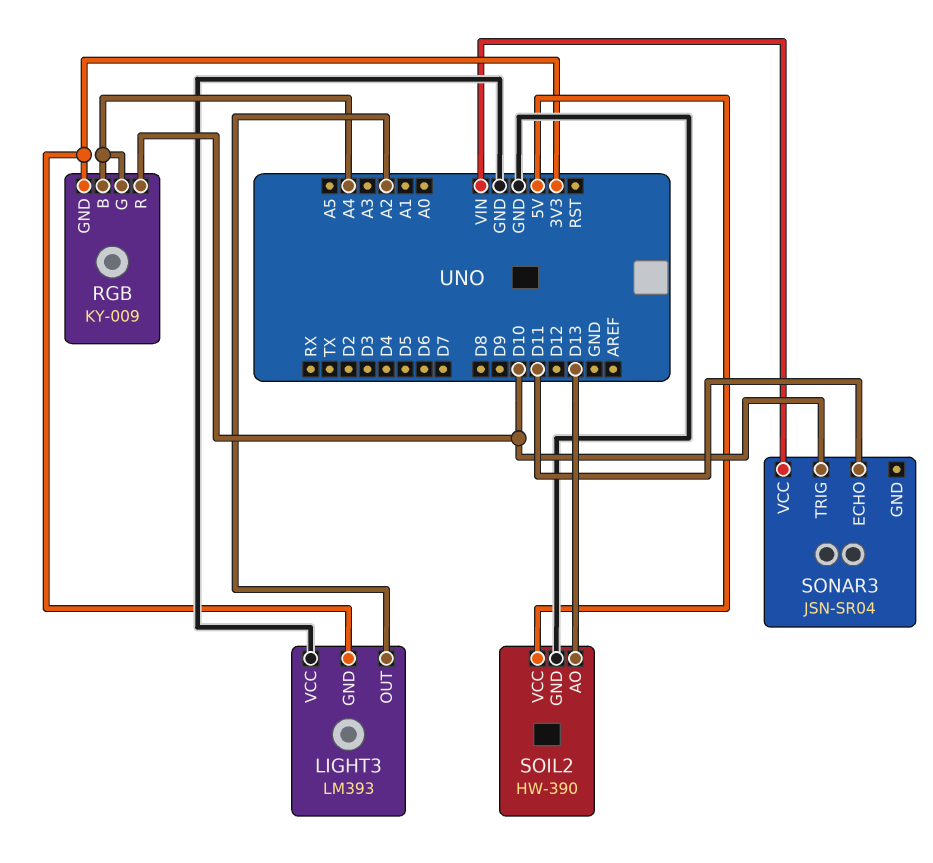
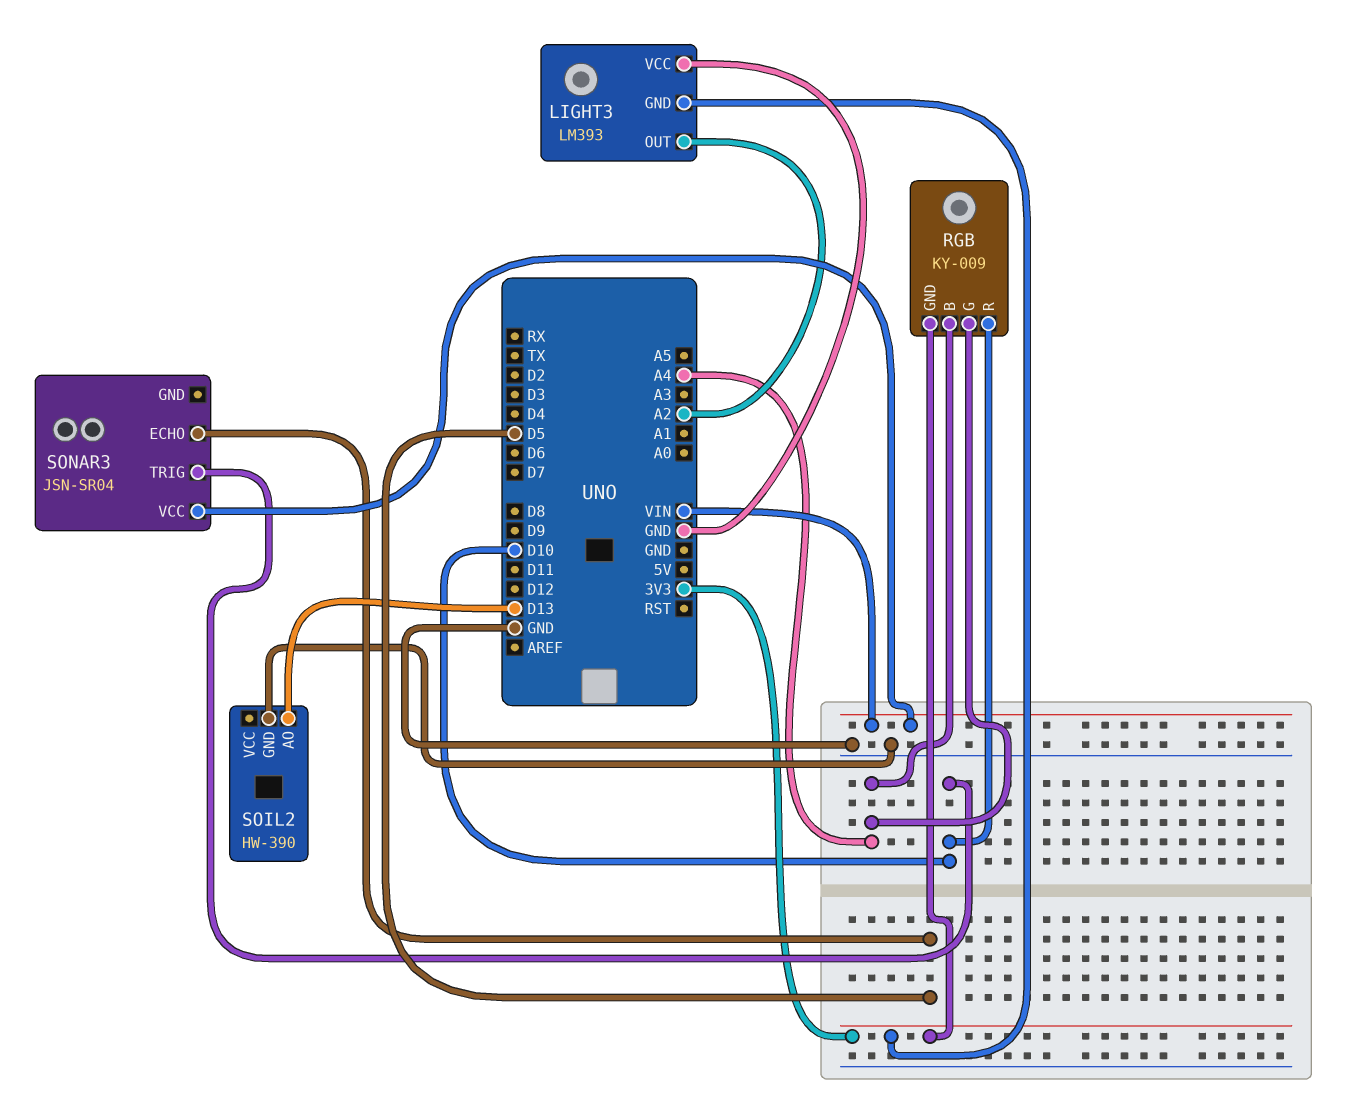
SOIL2 pin VCC: 5V -> none
SONAR3 pin ECHO: D11 -> D5

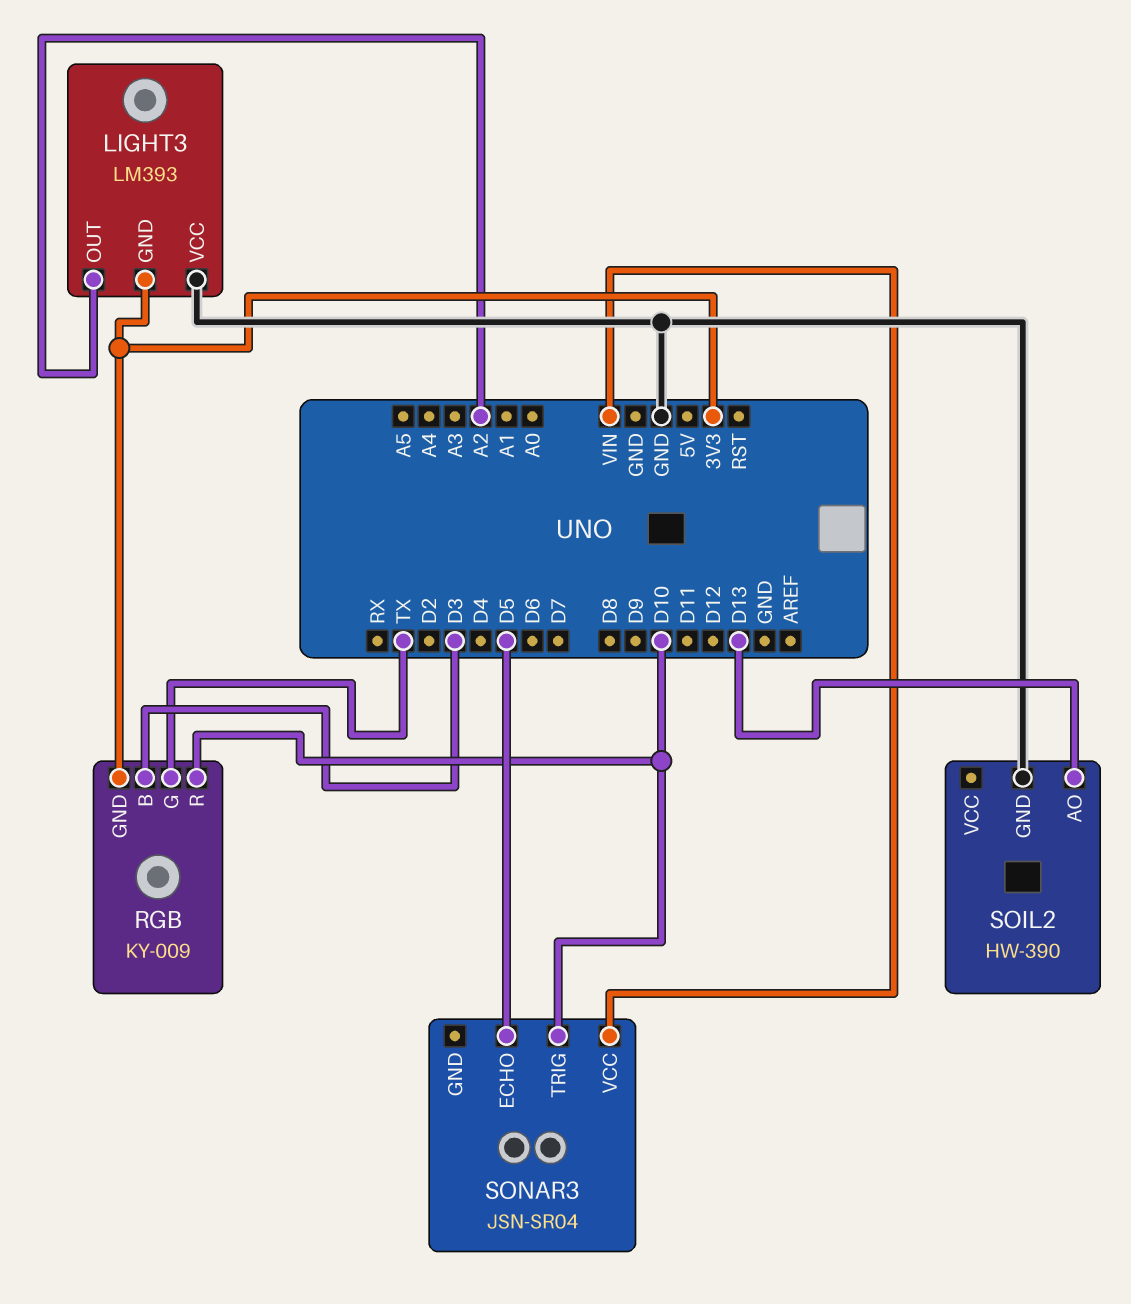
RGB pin B: A4 -> D3
RGB pin G: A4 -> TX

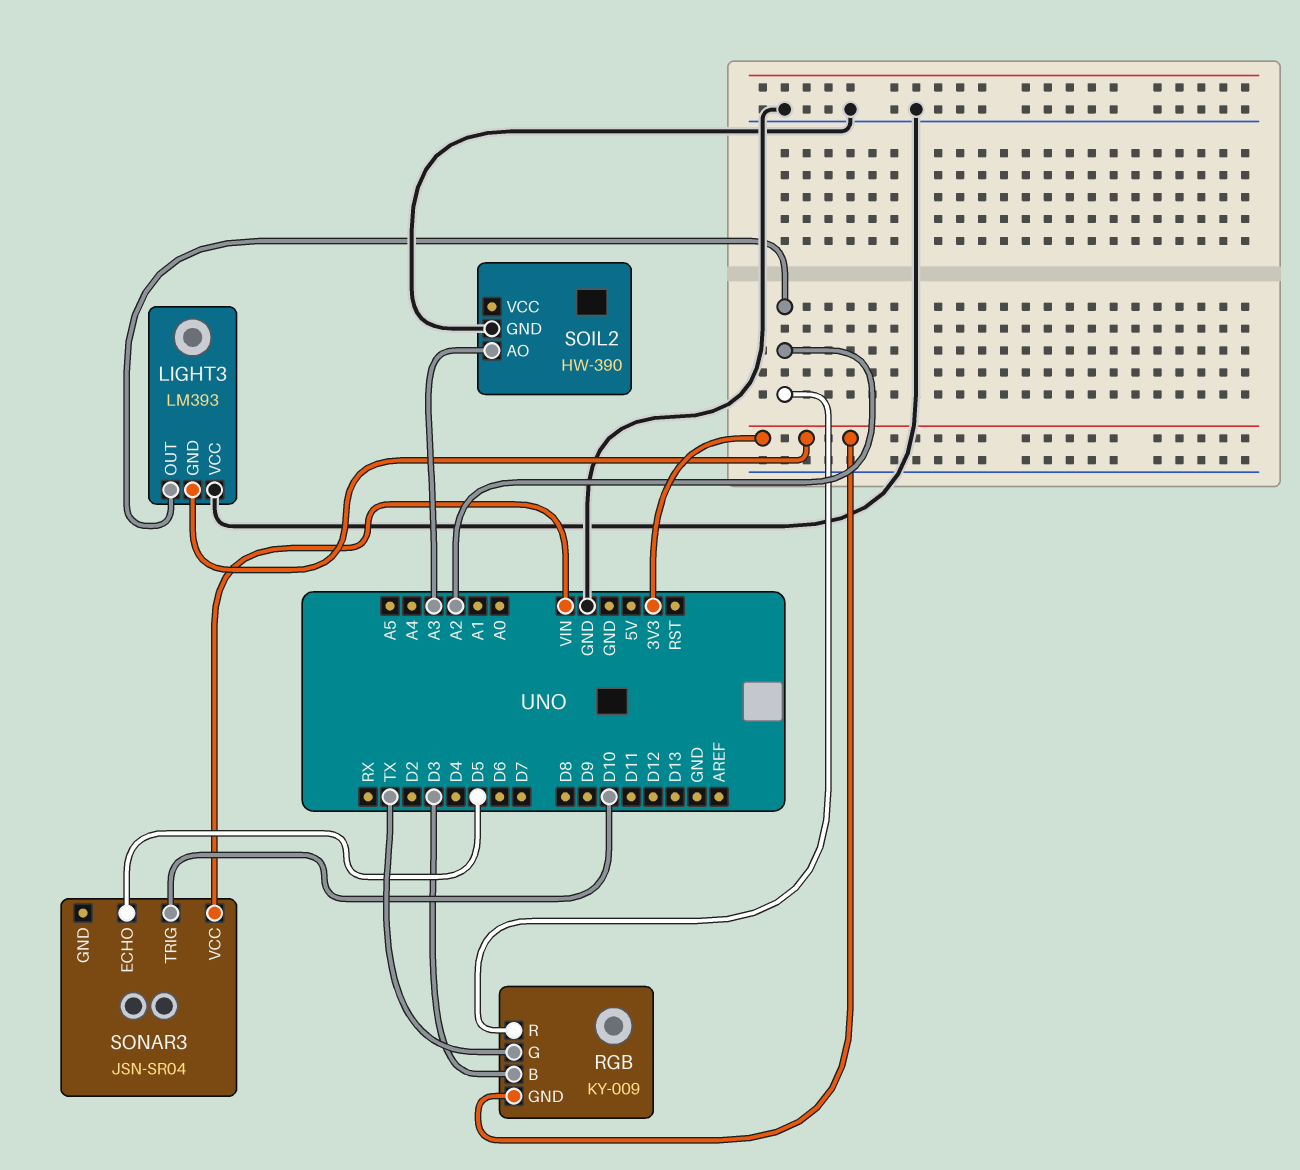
RGB pin R: D10 -> A2
SOIL2 pin AO: D13 -> A3

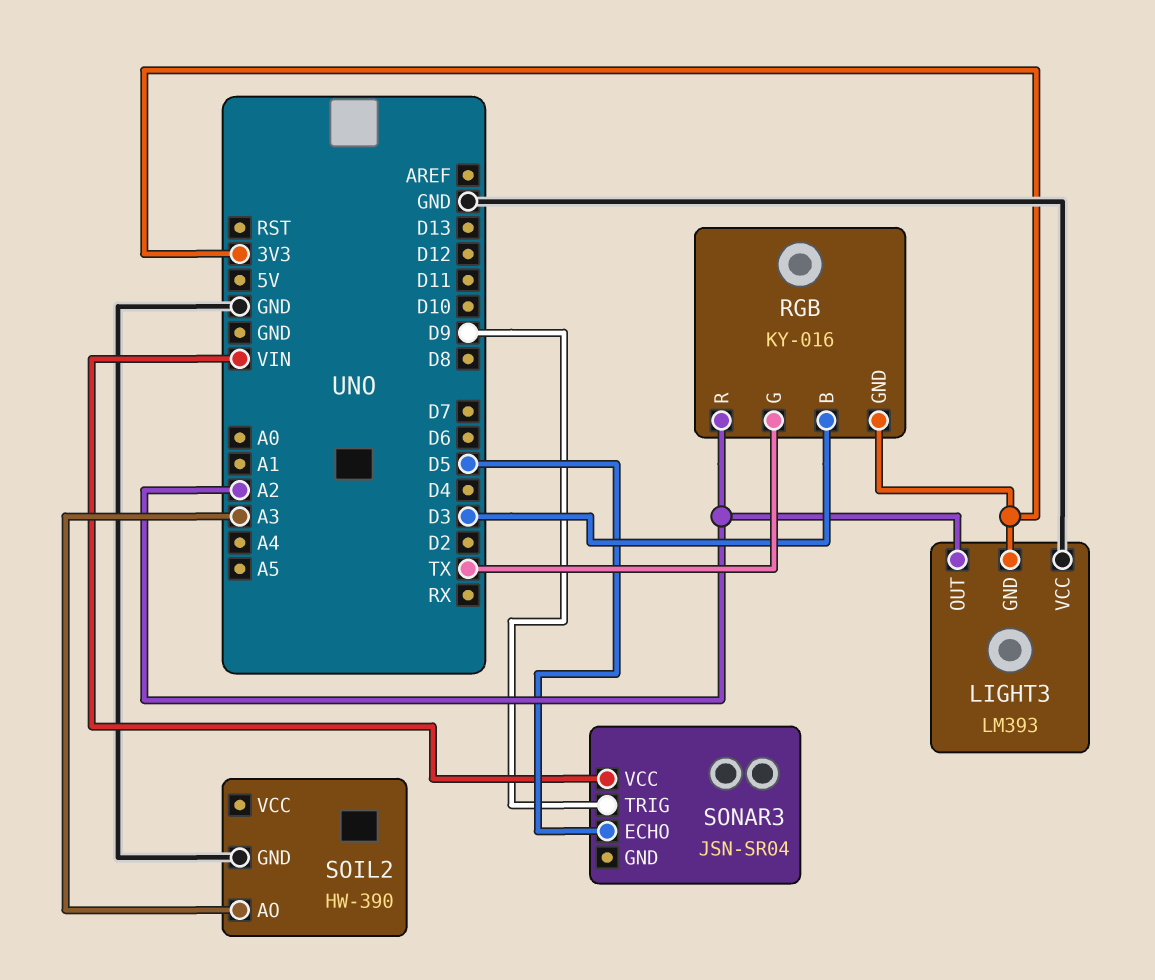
RGB: KY-009 -> KY-016
SONAR3 pin TRIG: D10 -> D9

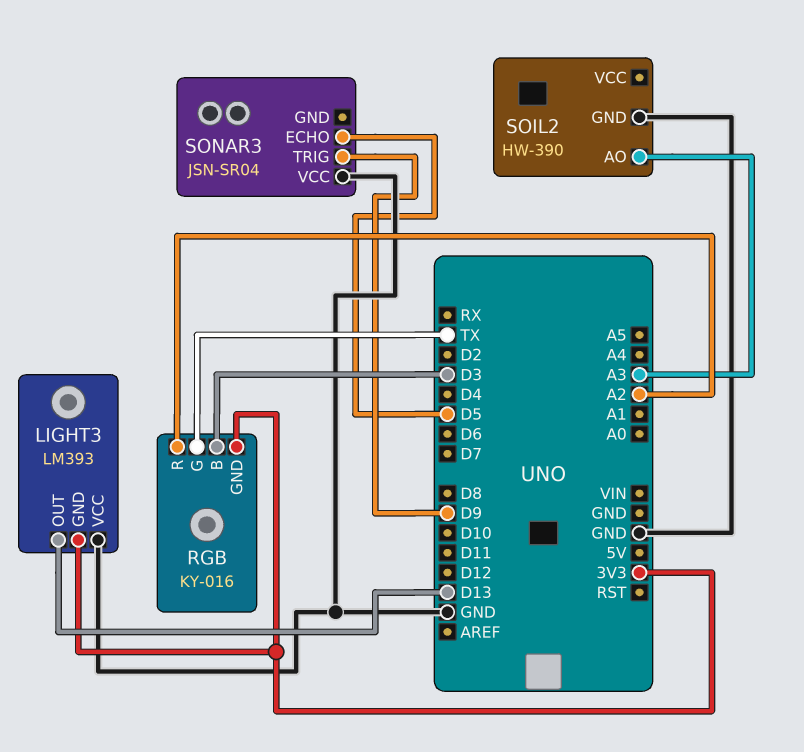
LIGHT3 pin OUT: A2 -> D13
SONAR3 pin VCC: VIN -> GND

